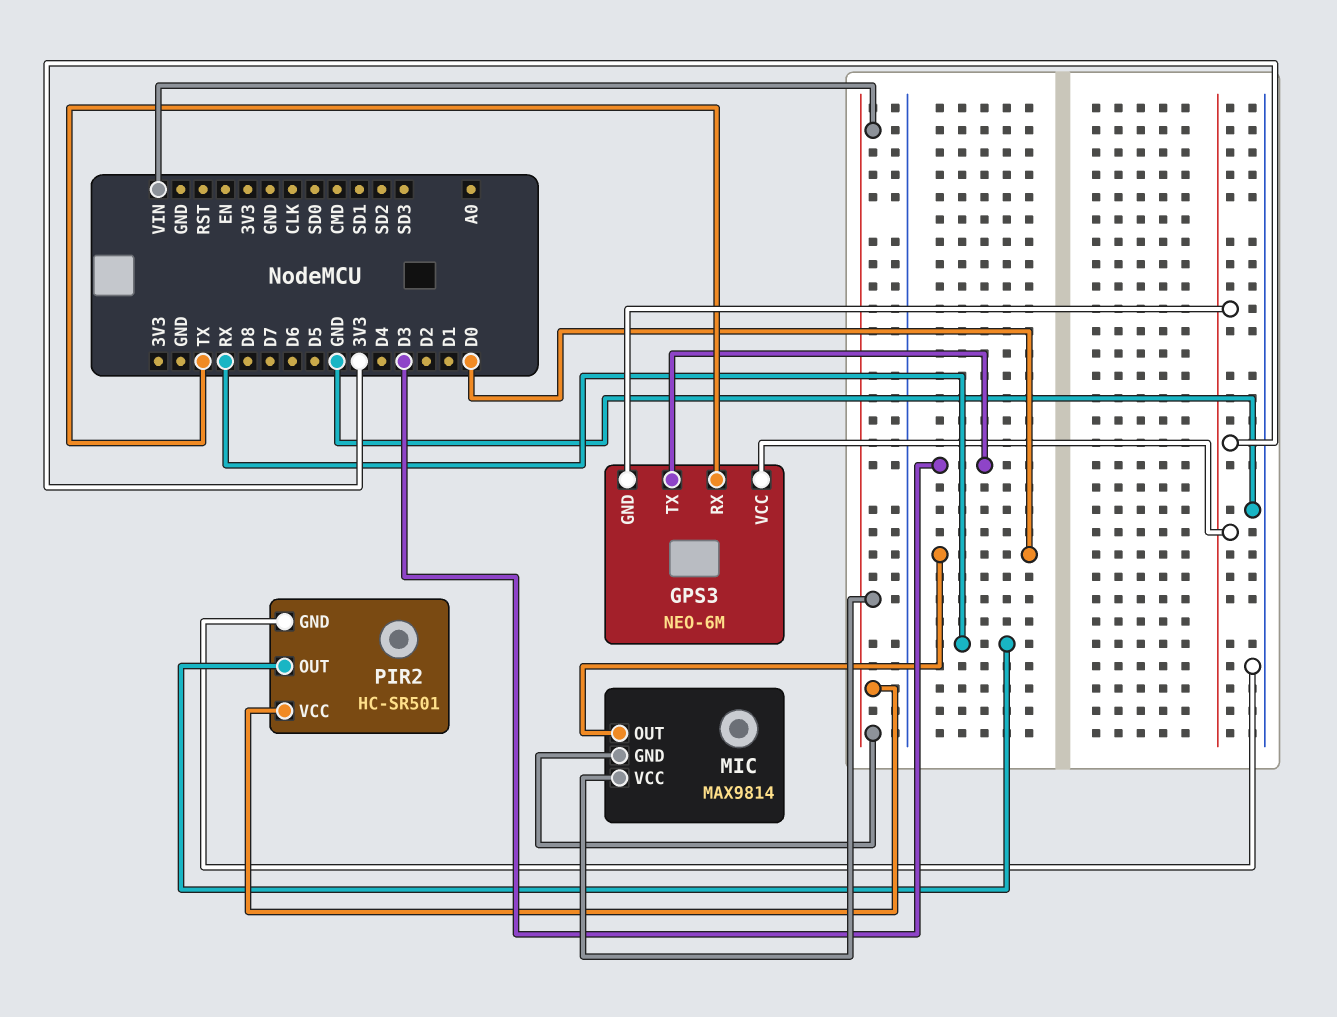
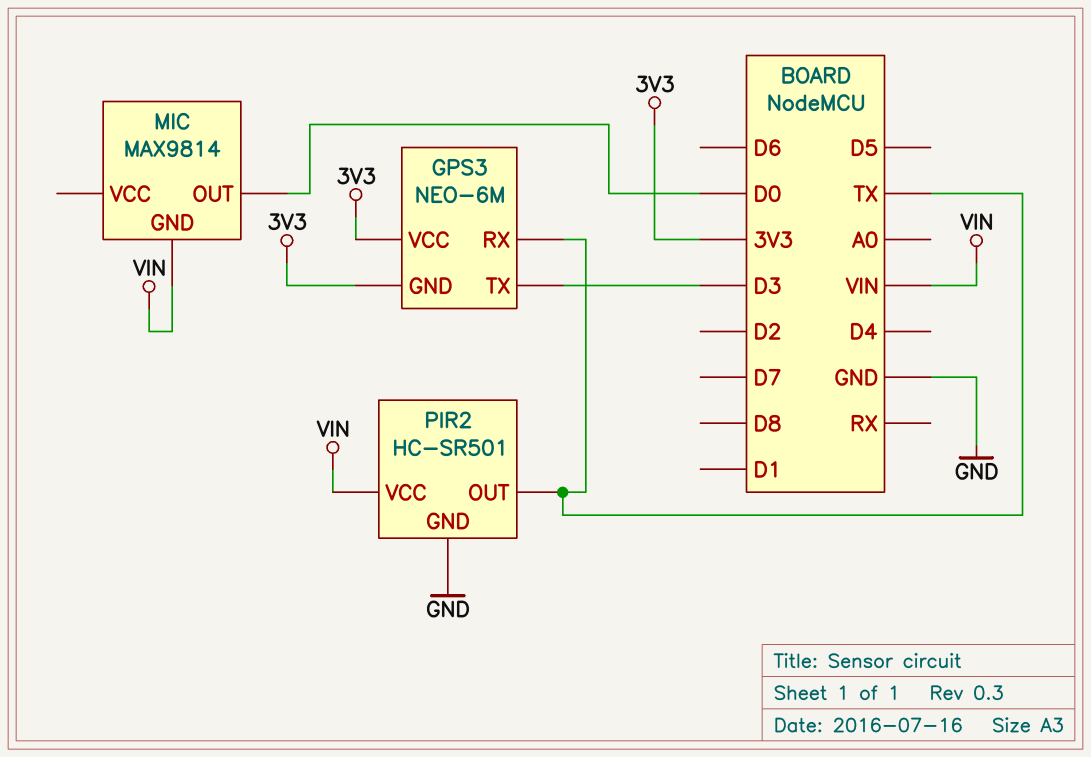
MIC pin VCC: VIN -> none
PIR2 pin OUT: RX -> TX

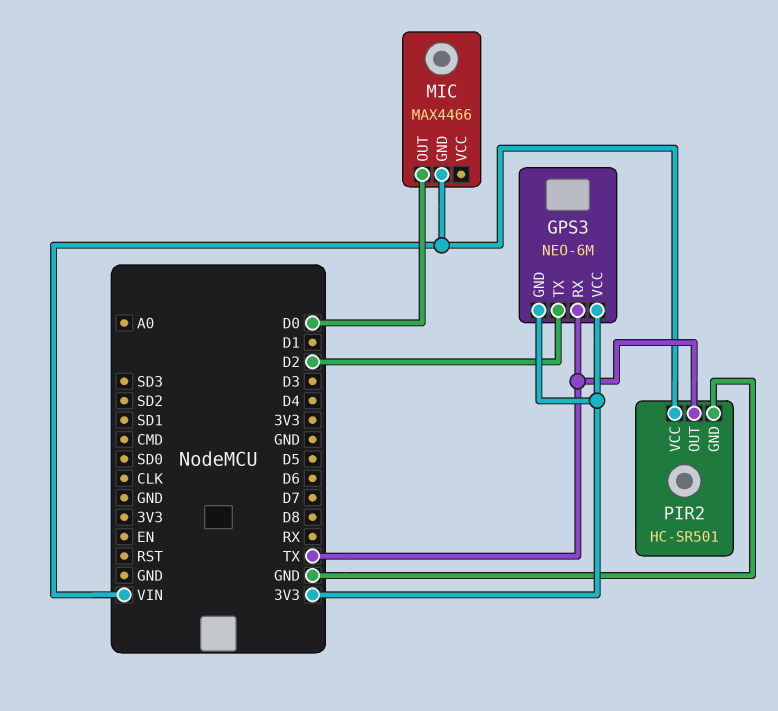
GPS3 pin TX: D3 -> D2
MIC: MAX9814 -> MAX4466

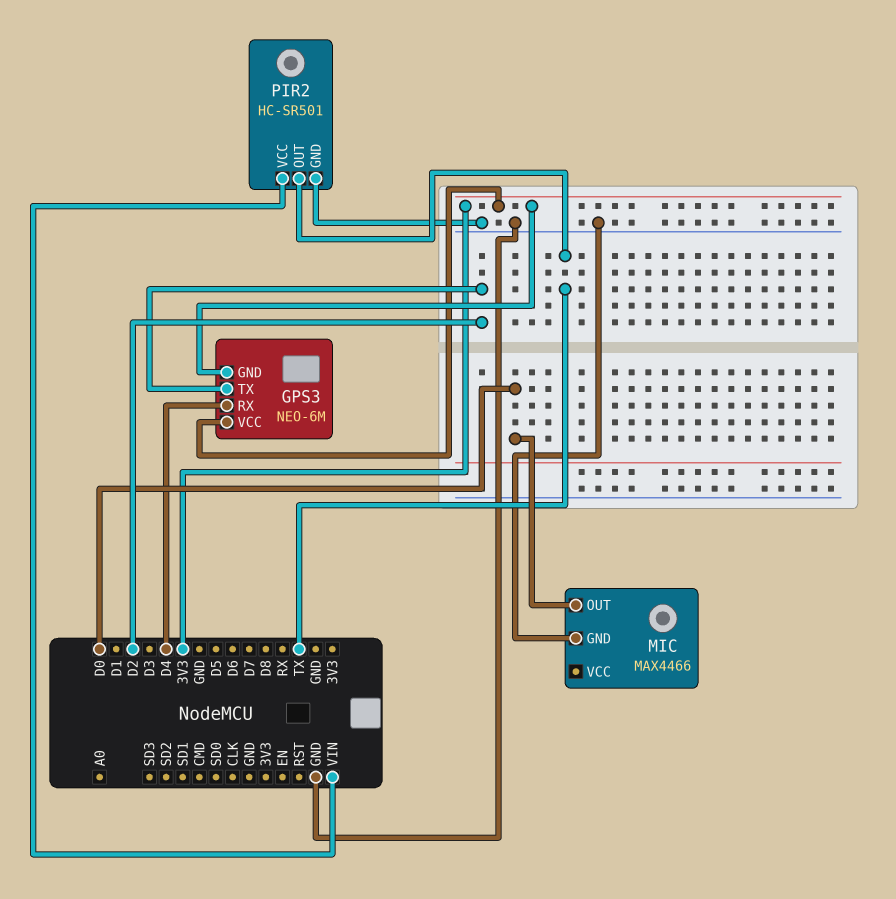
GPS3 pin RX: TX -> D4
MIC pin GND: VIN -> GND

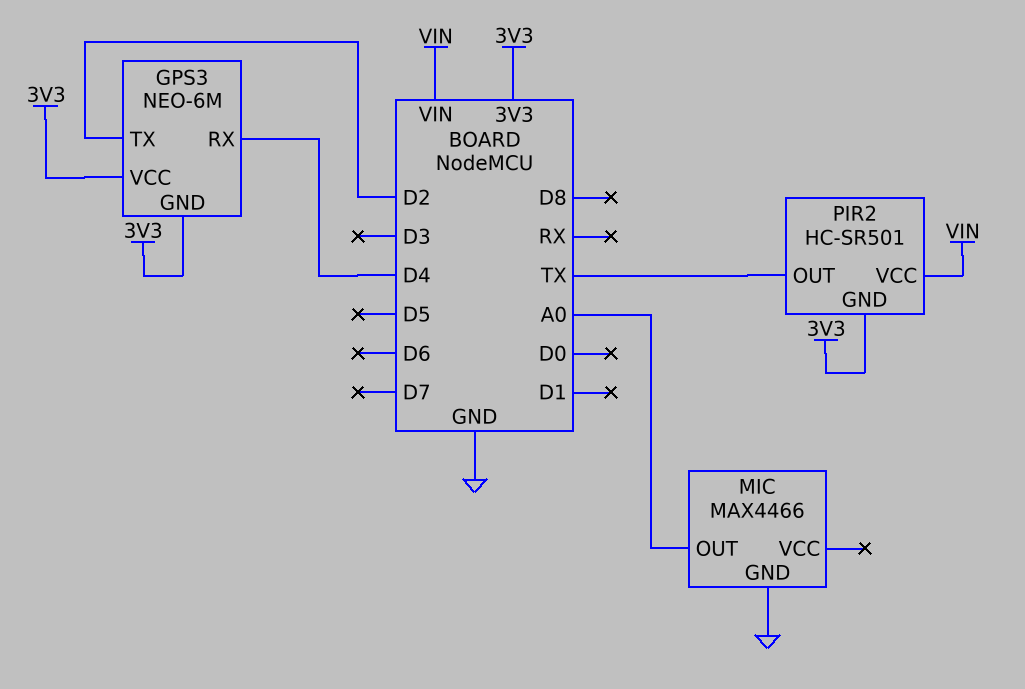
MIC pin OUT: D0 -> A0
PIR2 pin GND: GND -> 3V3

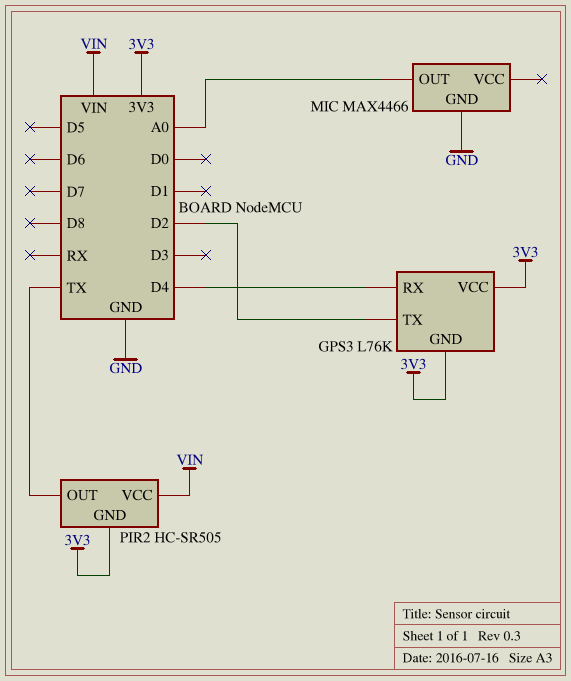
GPS3: NEO-6M -> L76K
PIR2: HC-SR501 -> HC-SR505

